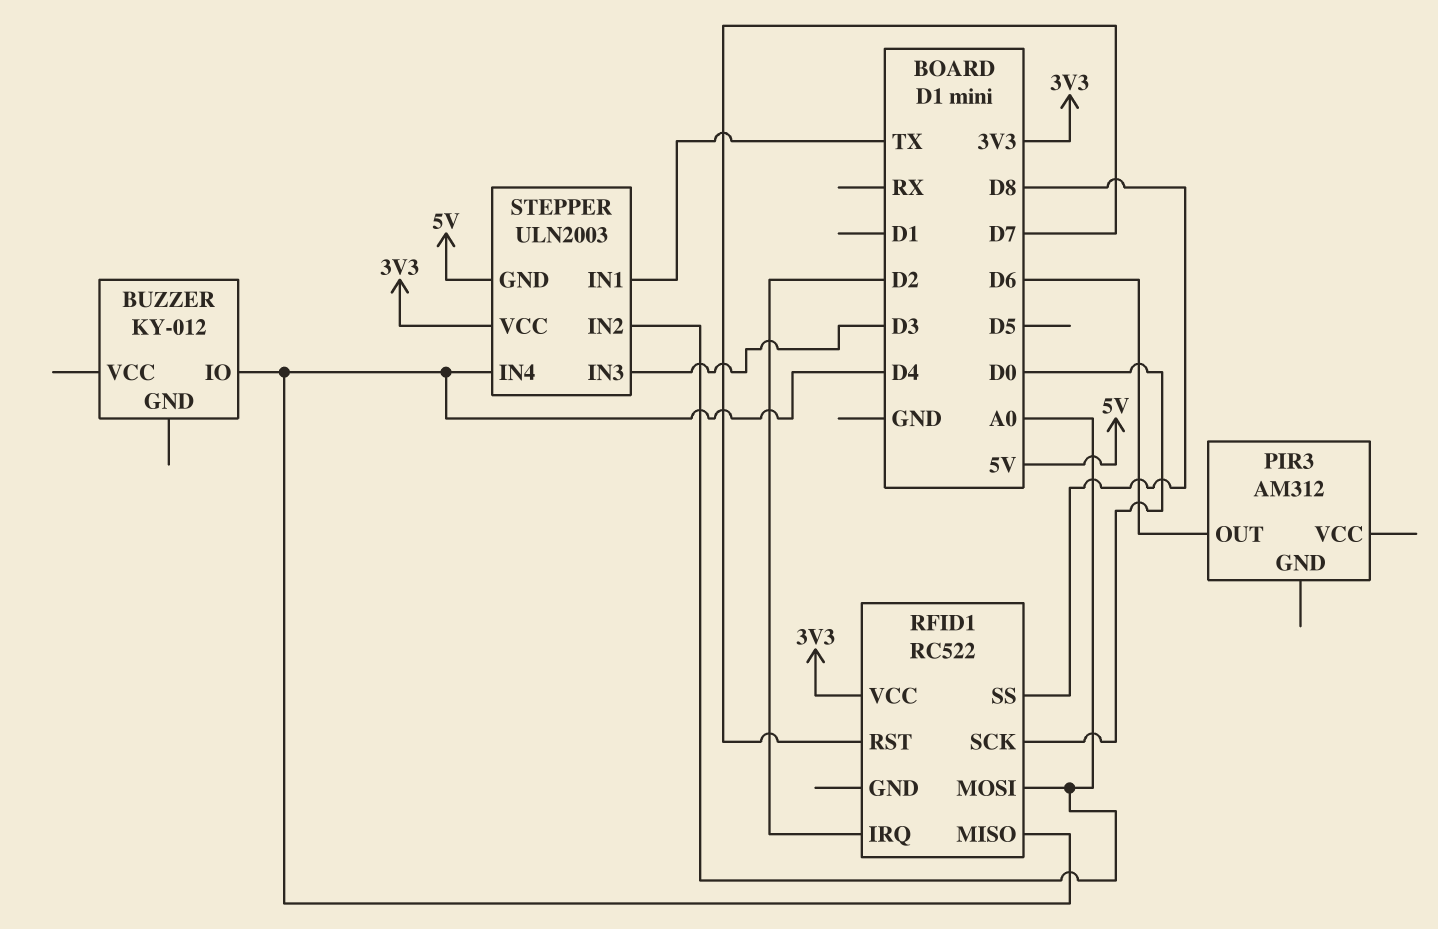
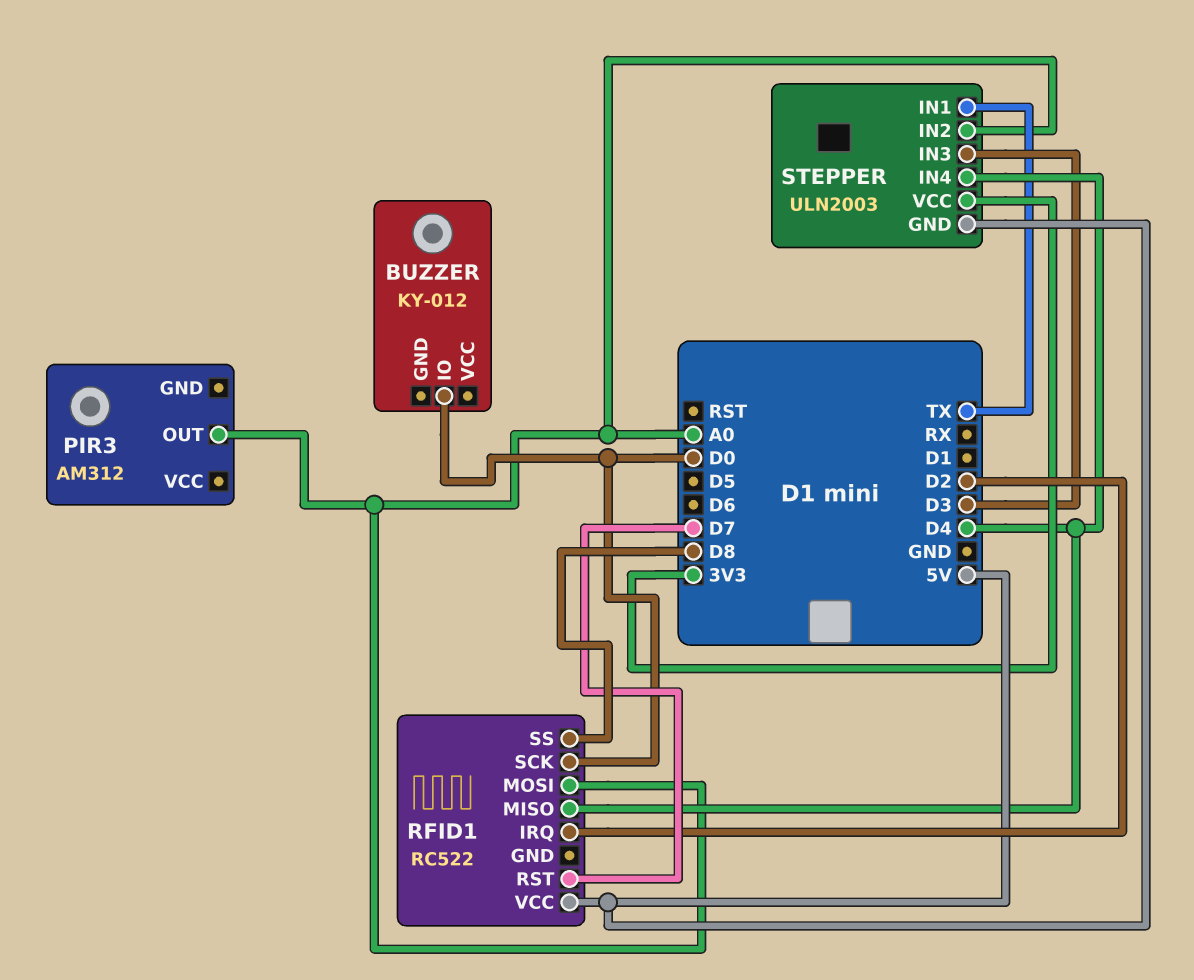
BUZZER pin IO: D4 -> D0
PIR3 pin OUT: D6 -> A0
RFID1 pin VCC: 3V3 -> 5V

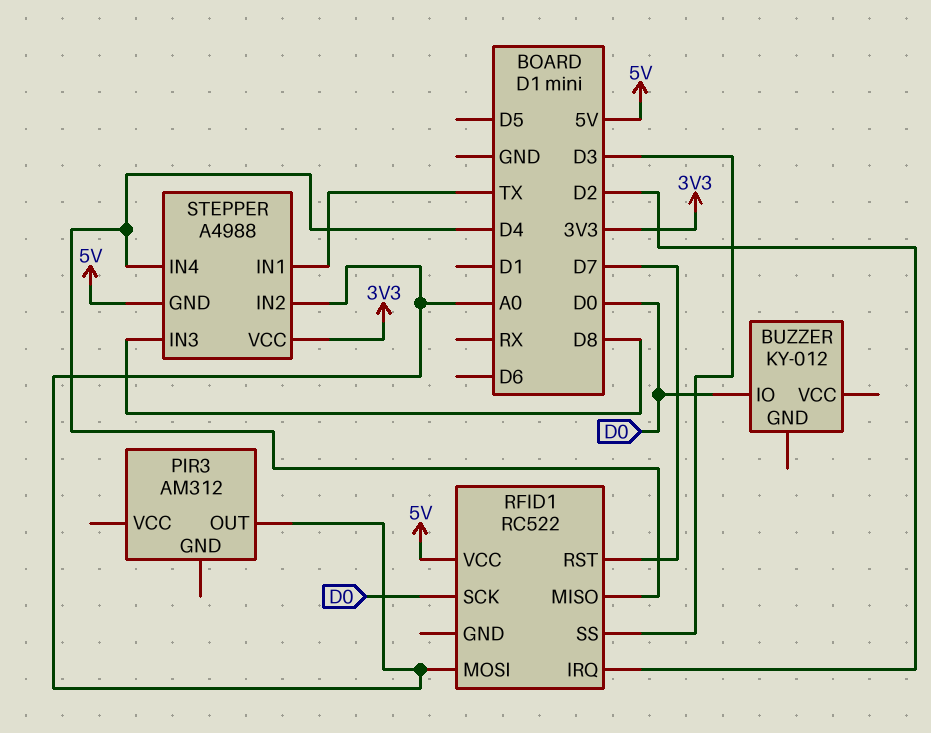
RFID1 pin SS: D8 -> D3
STEPPER: ULN2003 -> A4988
STEPPER pin IN3: D3 -> D8

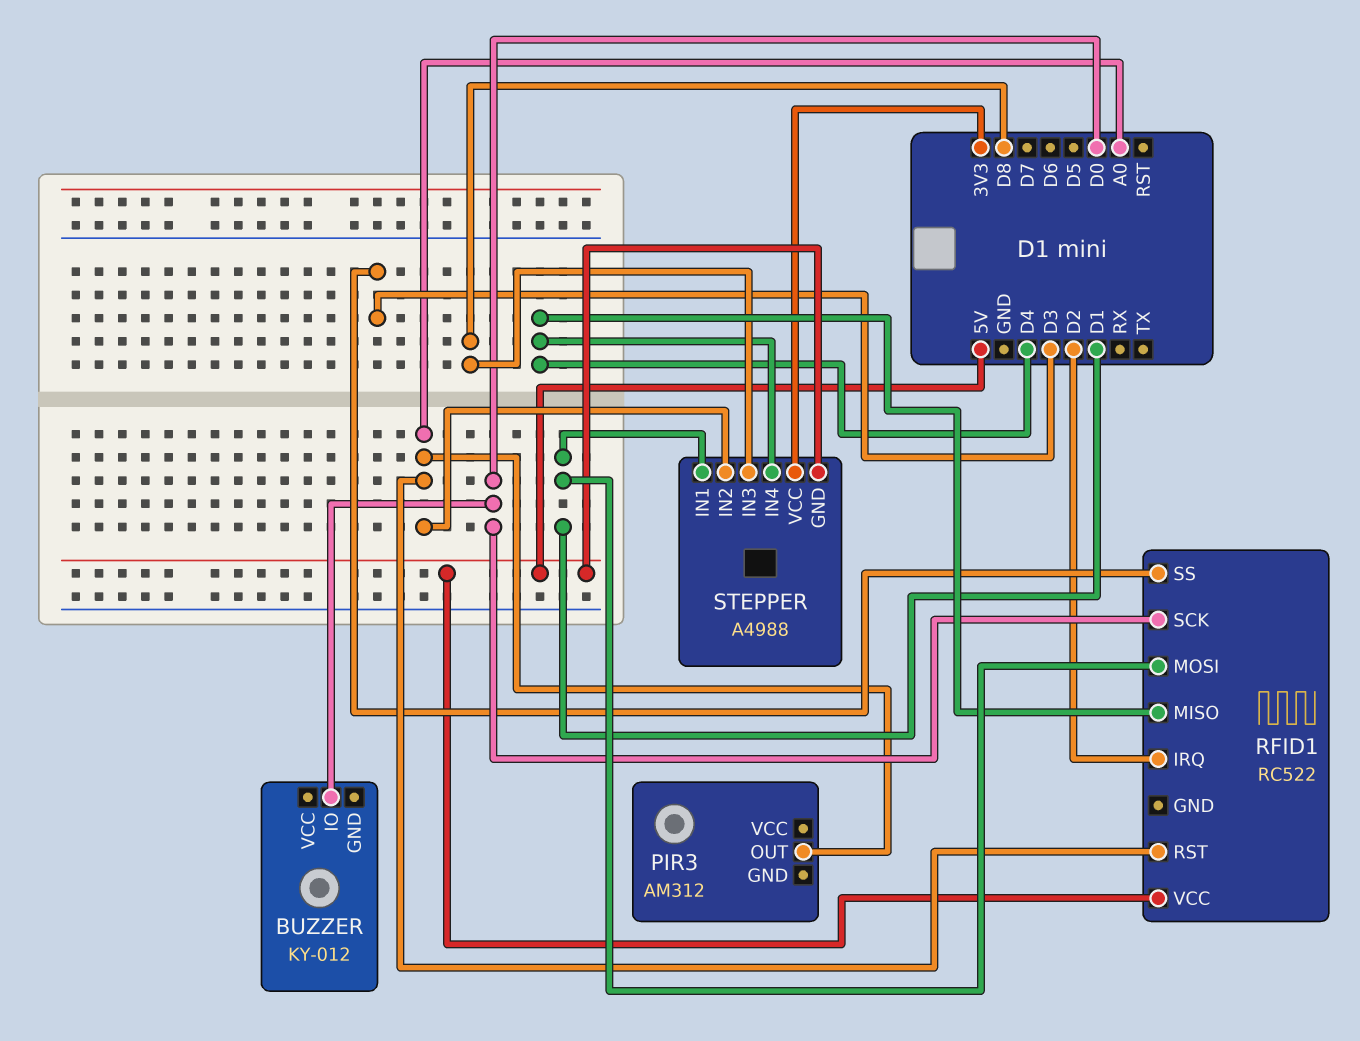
RFID1 pin MOSI: A0 -> D1
RFID1 pin RST: D7 -> A0
STEPPER pin IN1: TX -> D1

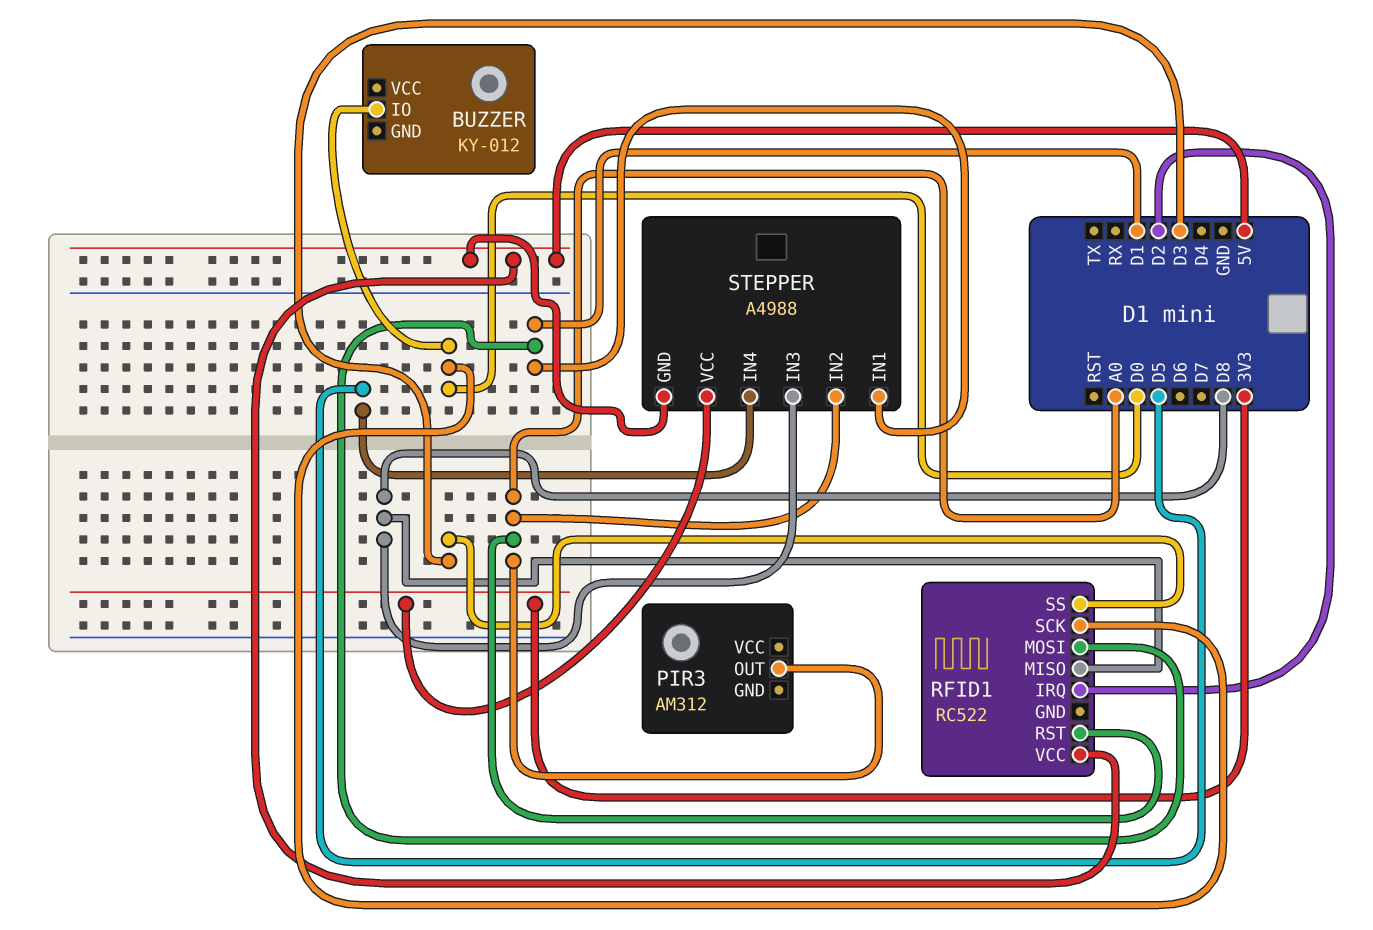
RFID1 pin MISO: D4 -> D8
STEPPER pin IN4: D4 -> D5

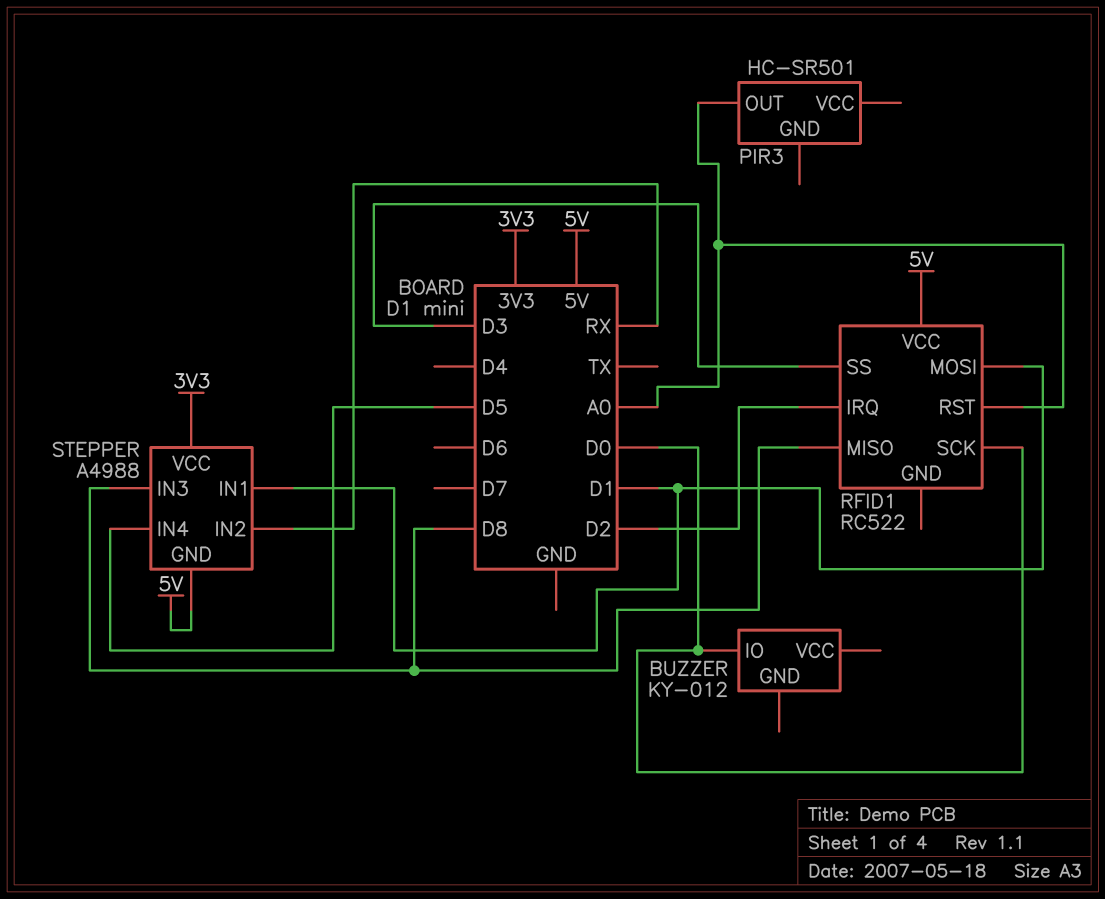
PIR3: AM312 -> HC-SR501
STEPPER pin IN2: A0 -> RX

